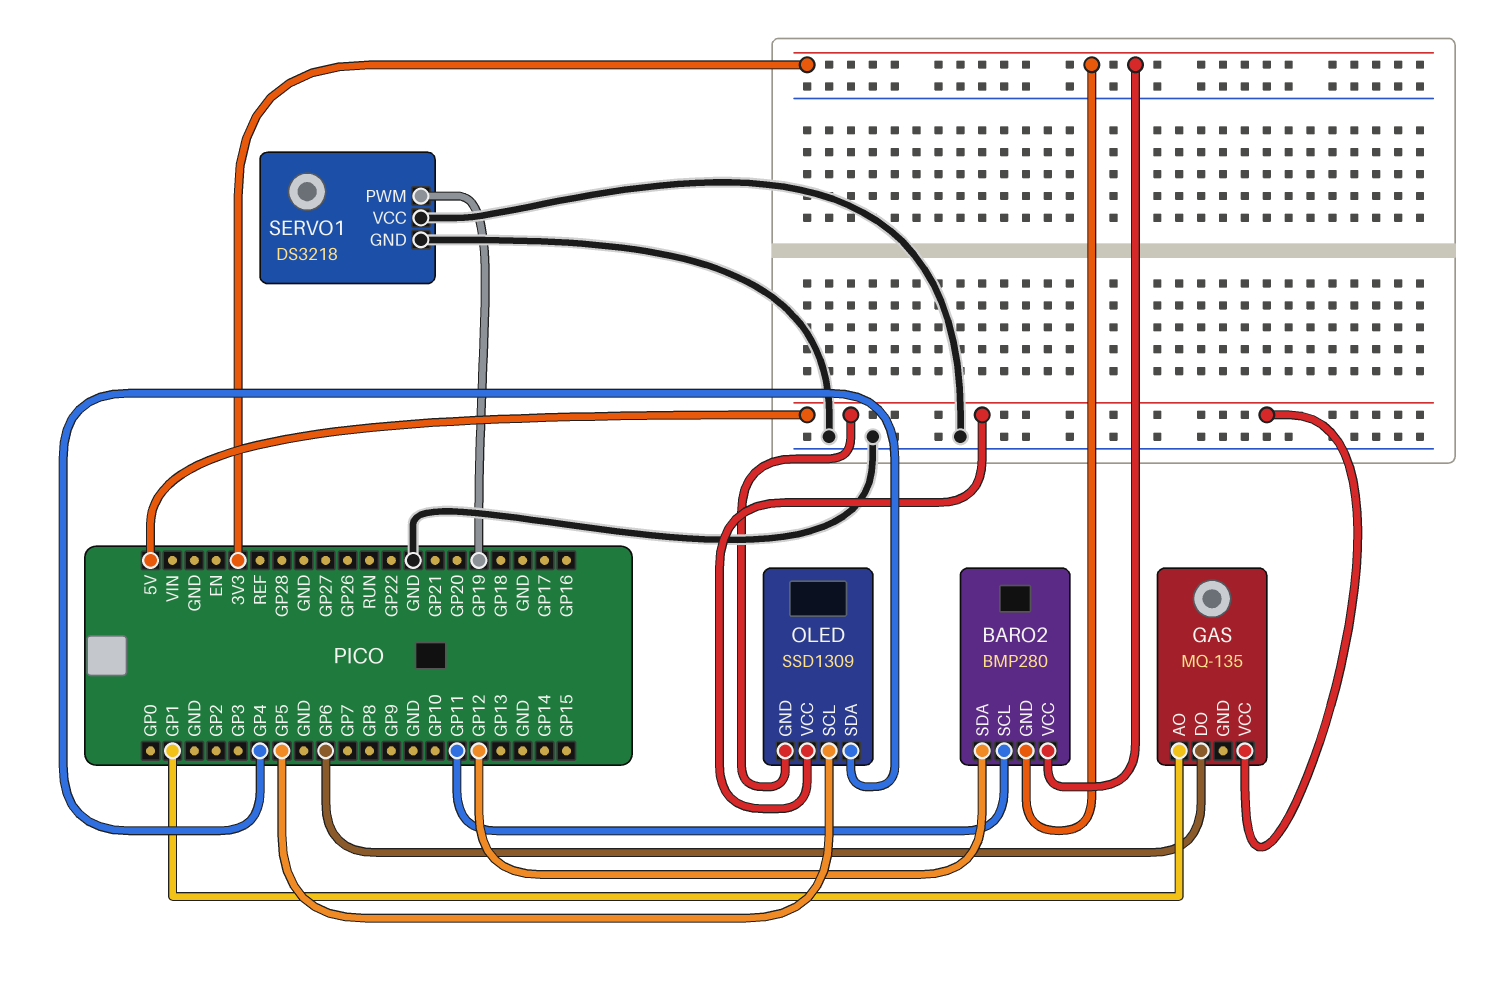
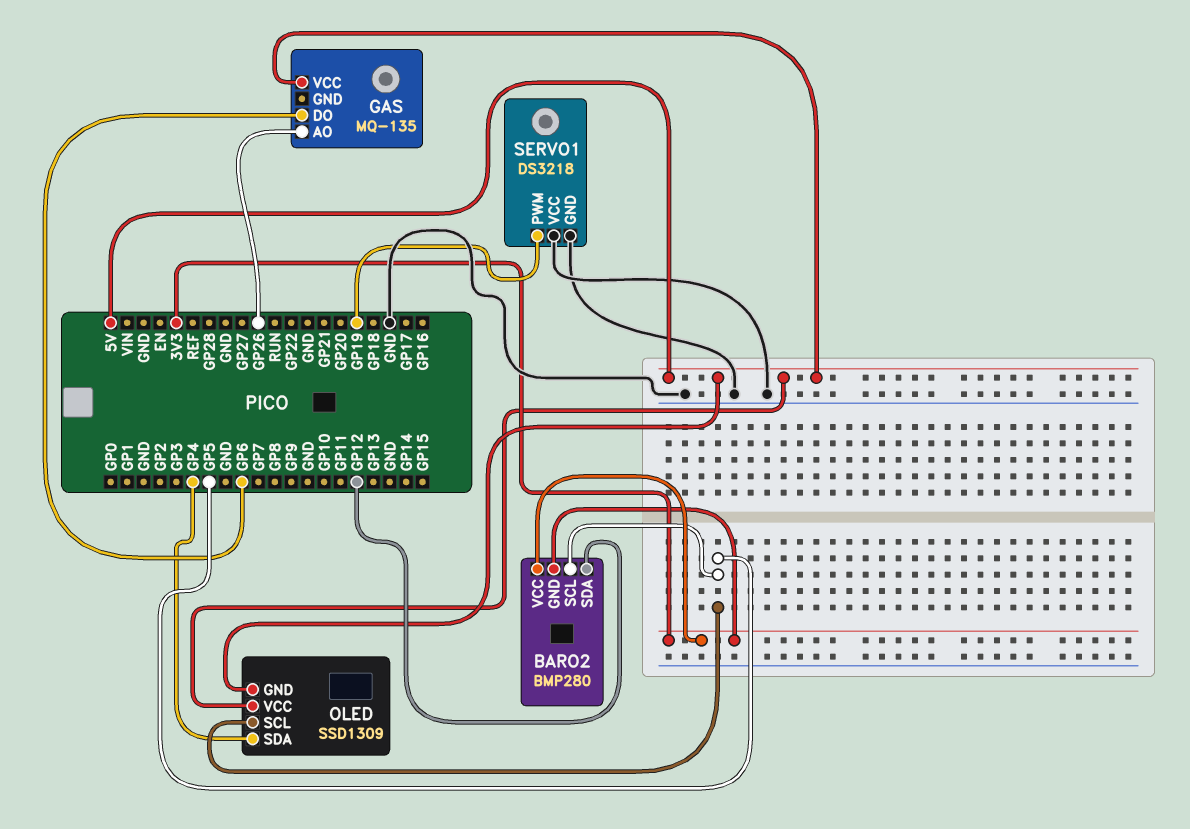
BARO2 pin SCL: GP11 -> GP5
GAS pin AO: GP1 -> GP26

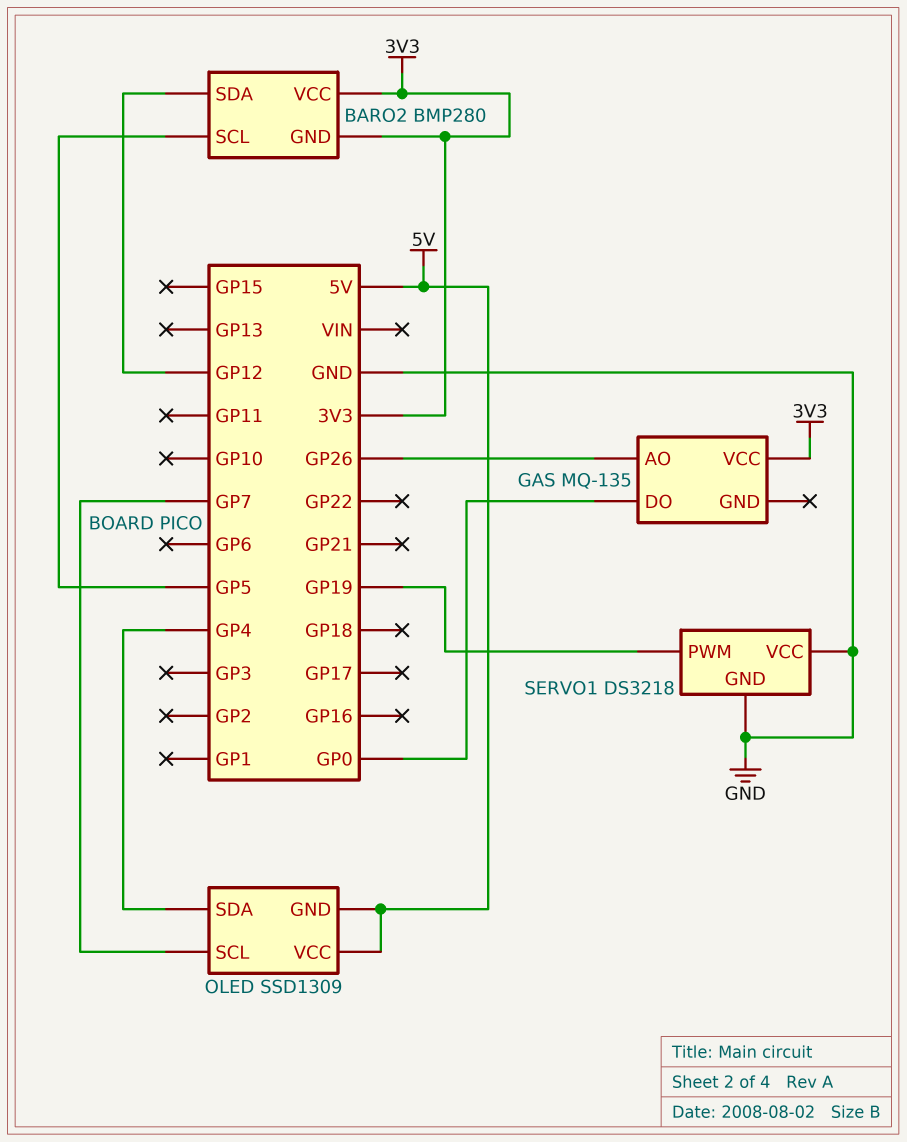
GAS pin DO: GP6 -> GP0
GAS pin VCC: 5V -> 3V3
OLED pin SCL: GP5 -> GP7

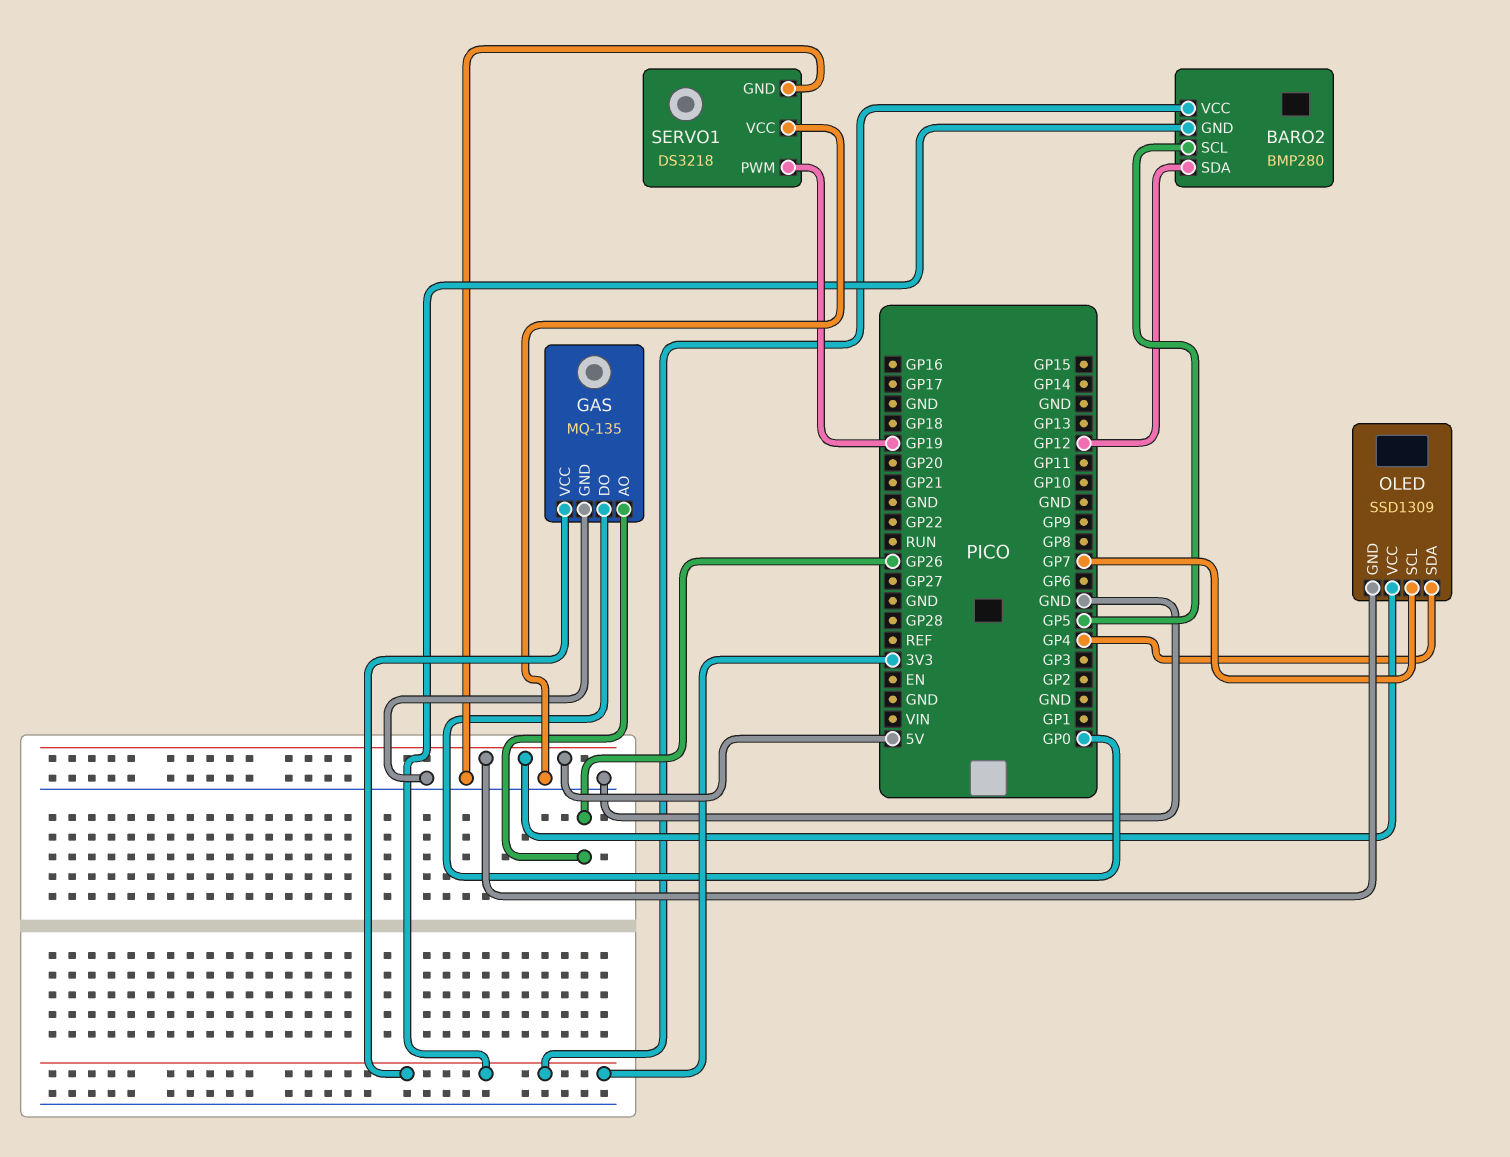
GAS pin GND: none -> GND

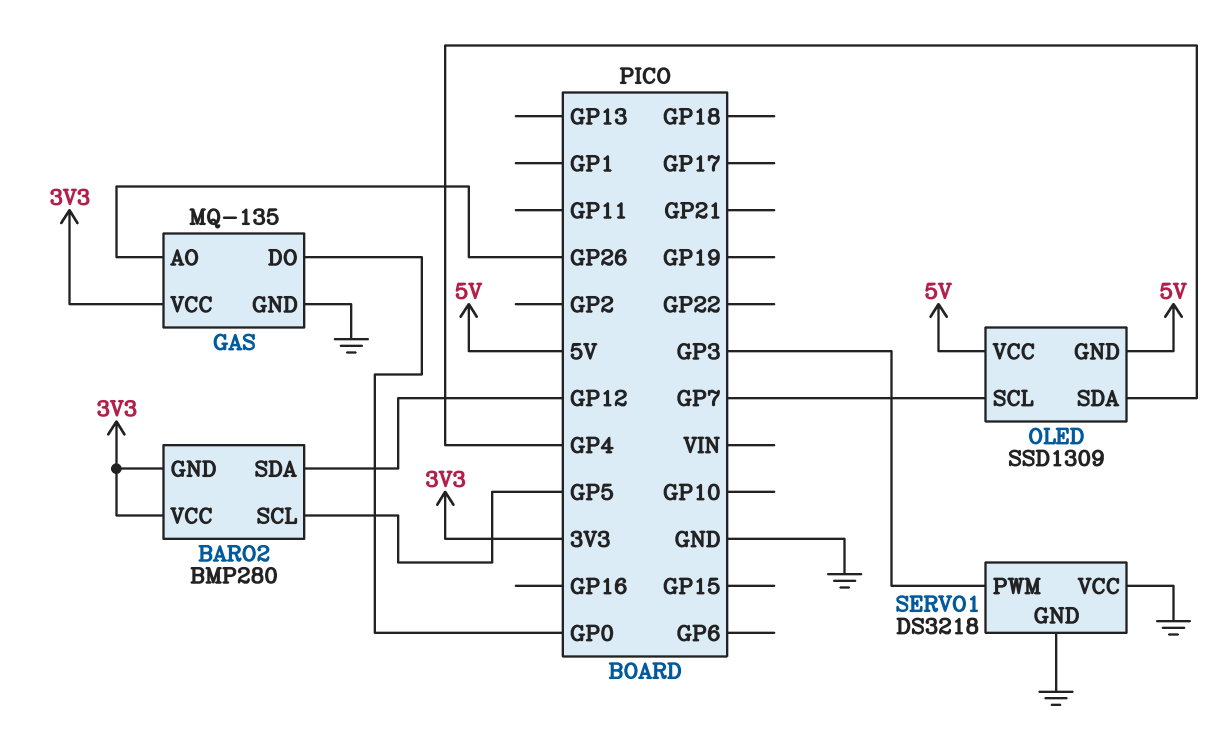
SERVO1 pin PWM: GP19 -> GP3

